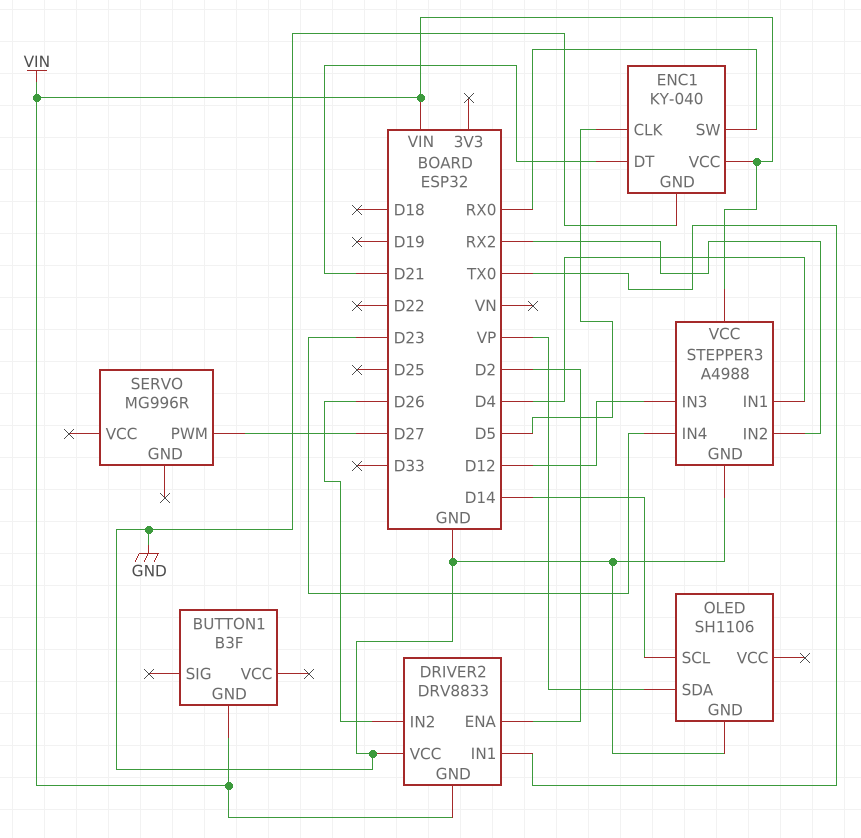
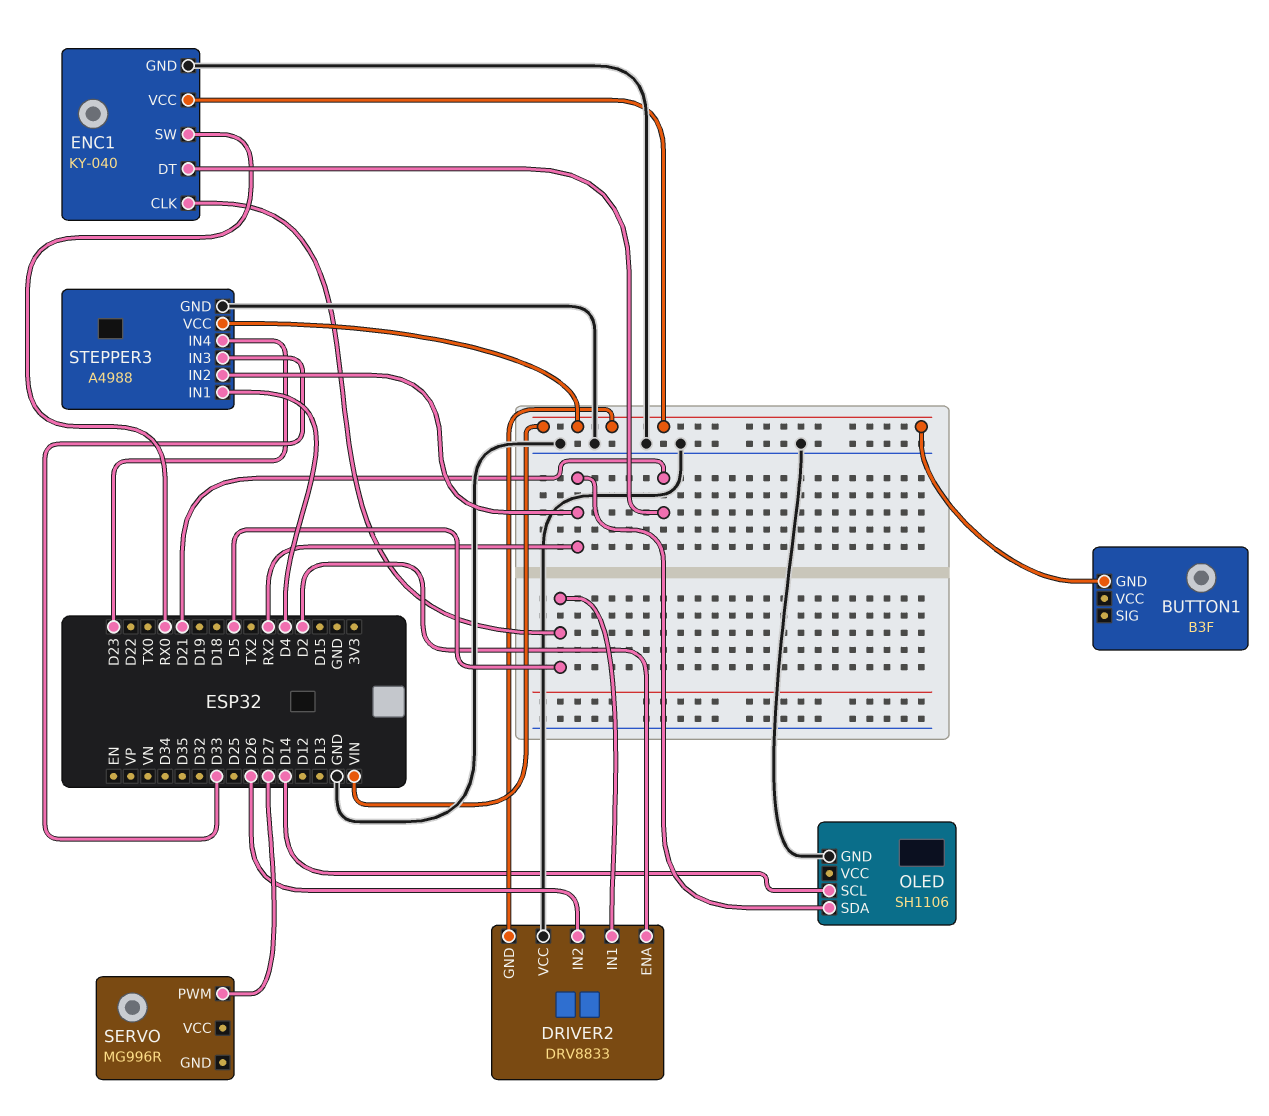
DRIVER2 pin IN1: TX0 -> D5
OLED pin SDA: VP -> RX2
STEPPER3 pin IN3: D12 -> D33

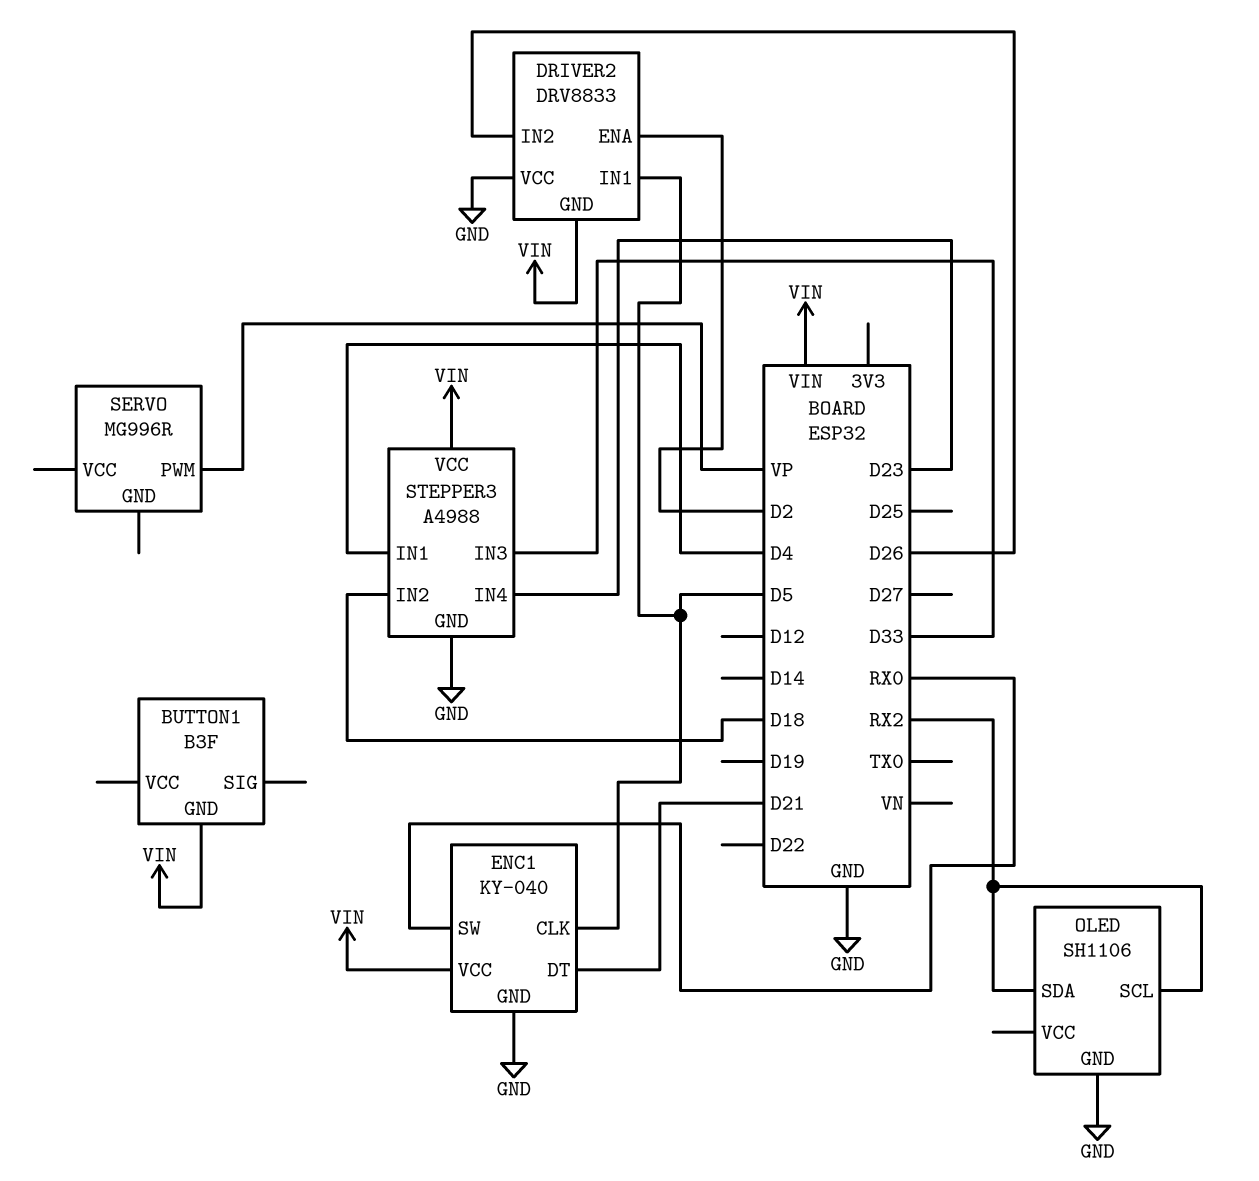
OLED pin SCL: D14 -> RX2
SERVO pin PWM: D27 -> VP
STEPPER3 pin IN2: RX2 -> D18

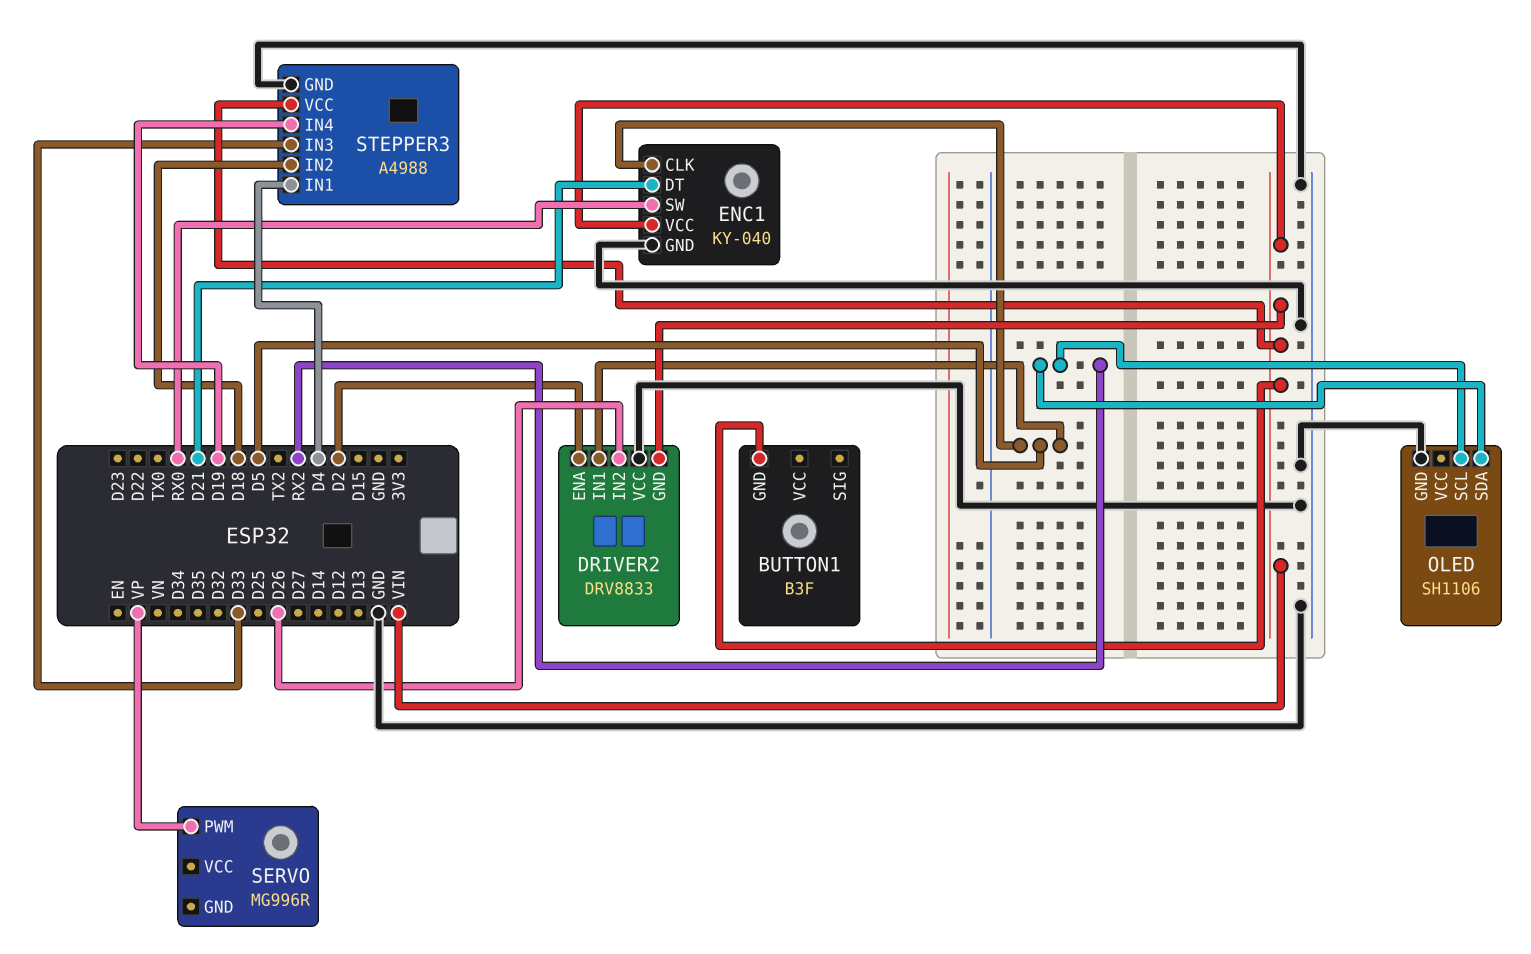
STEPPER3 pin IN4: D23 -> D19

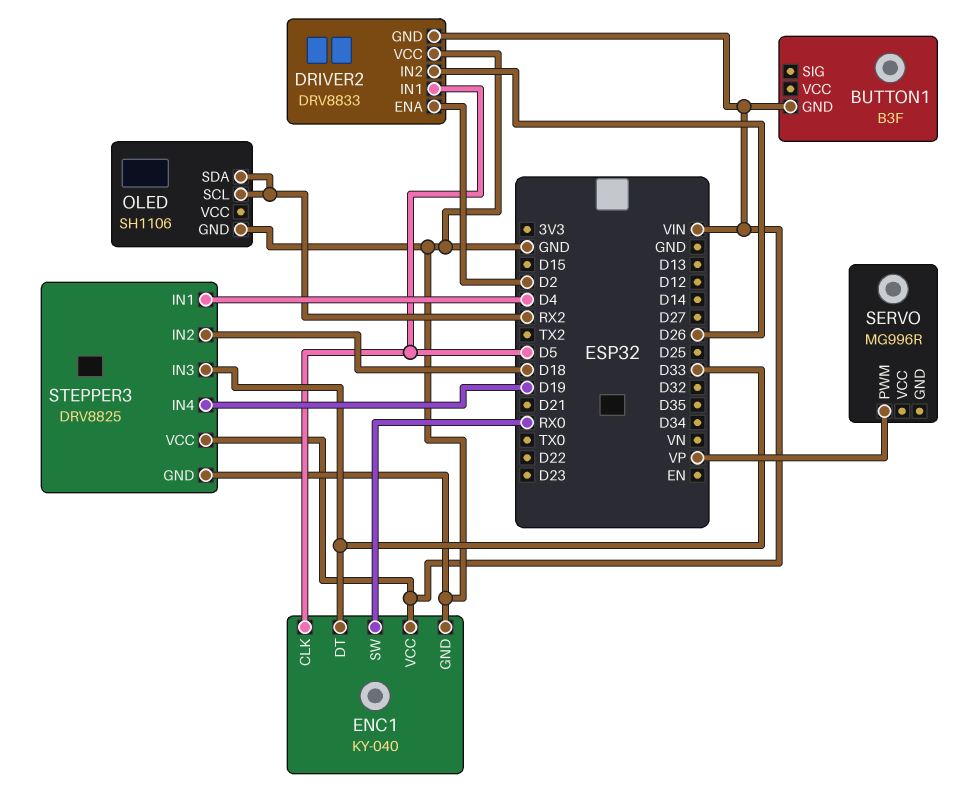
ENC1 pin DT: D21 -> D33
STEPPER3: A4988 -> DRV8825

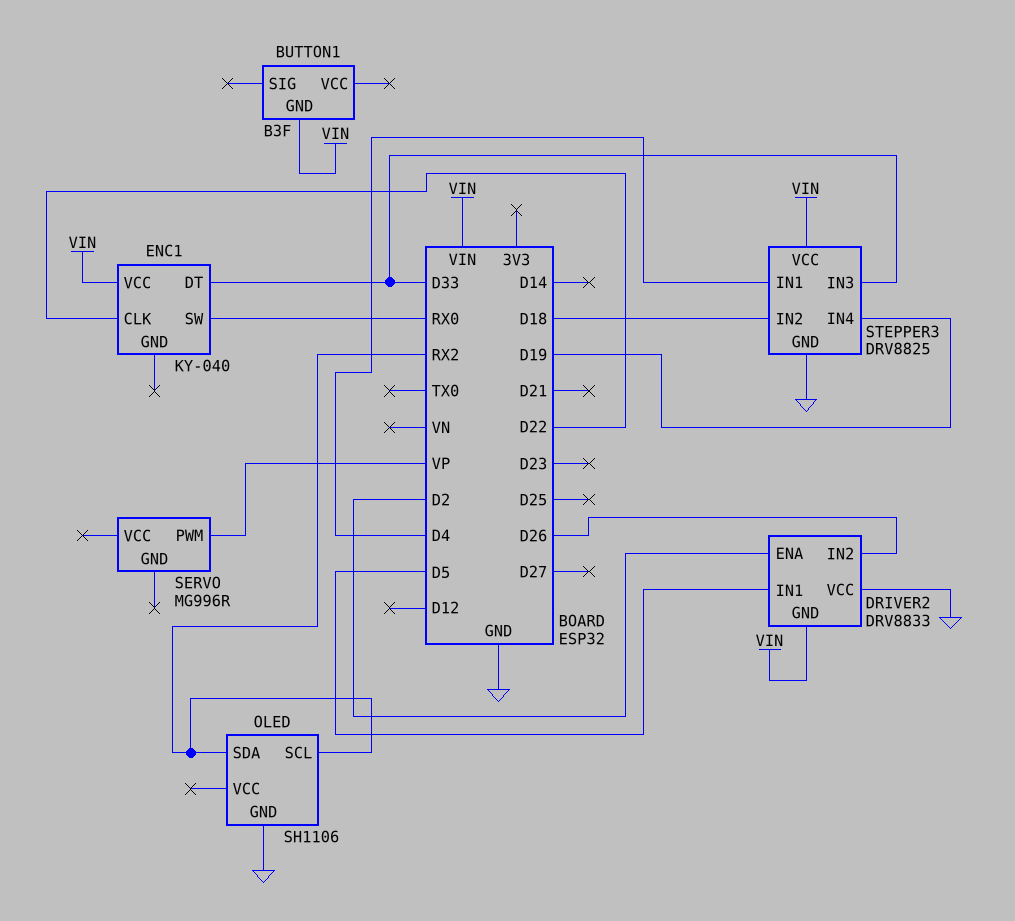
ENC1 pin CLK: D5 -> D22
ENC1 pin GND: GND -> none

